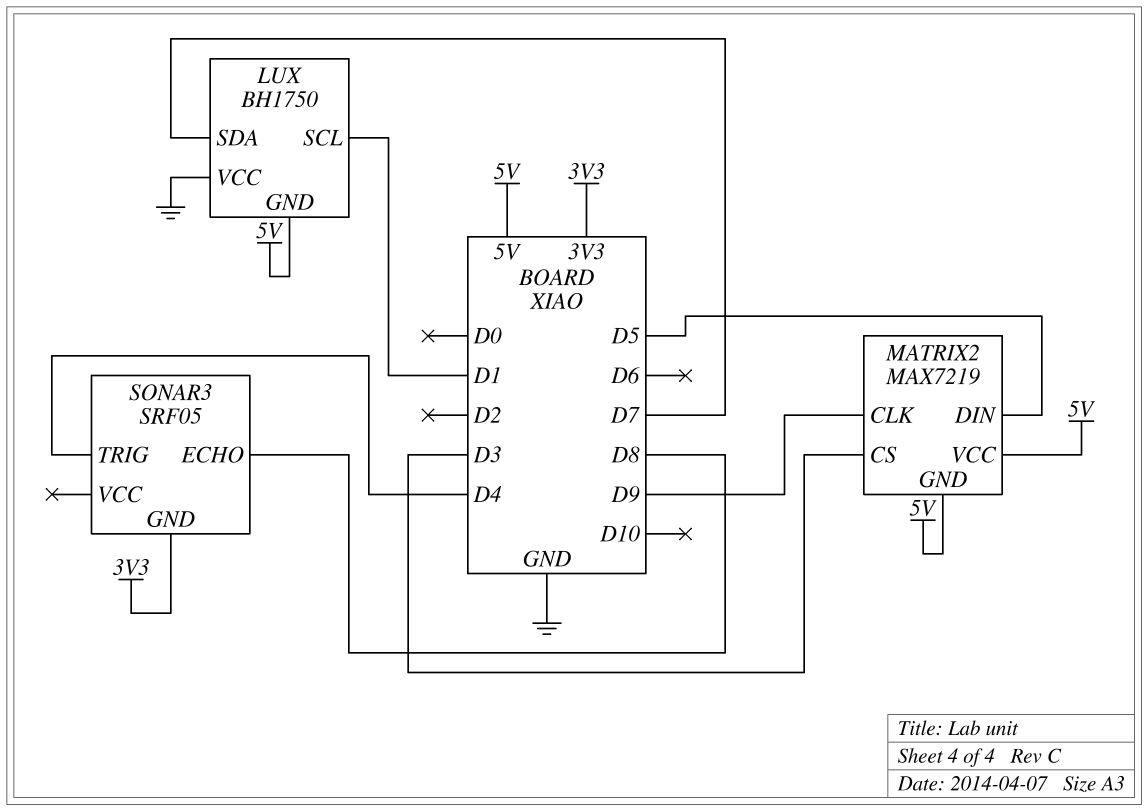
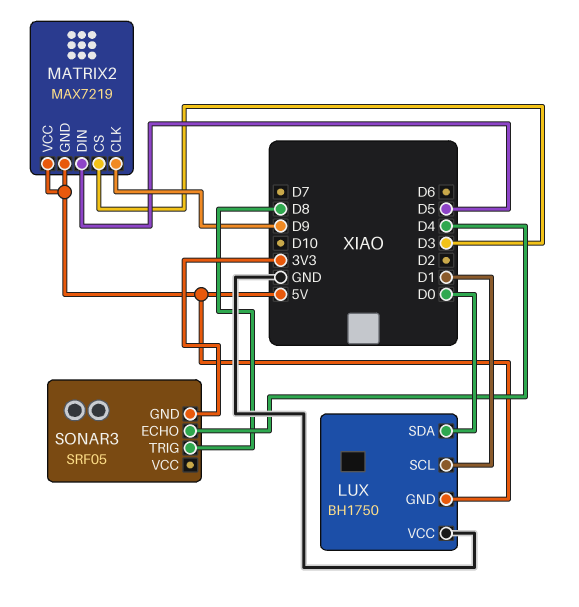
LUX pin SDA: D7 -> D0
SONAR3 pin ECHO: D8 -> D4
SONAR3 pin TRIG: D4 -> D8

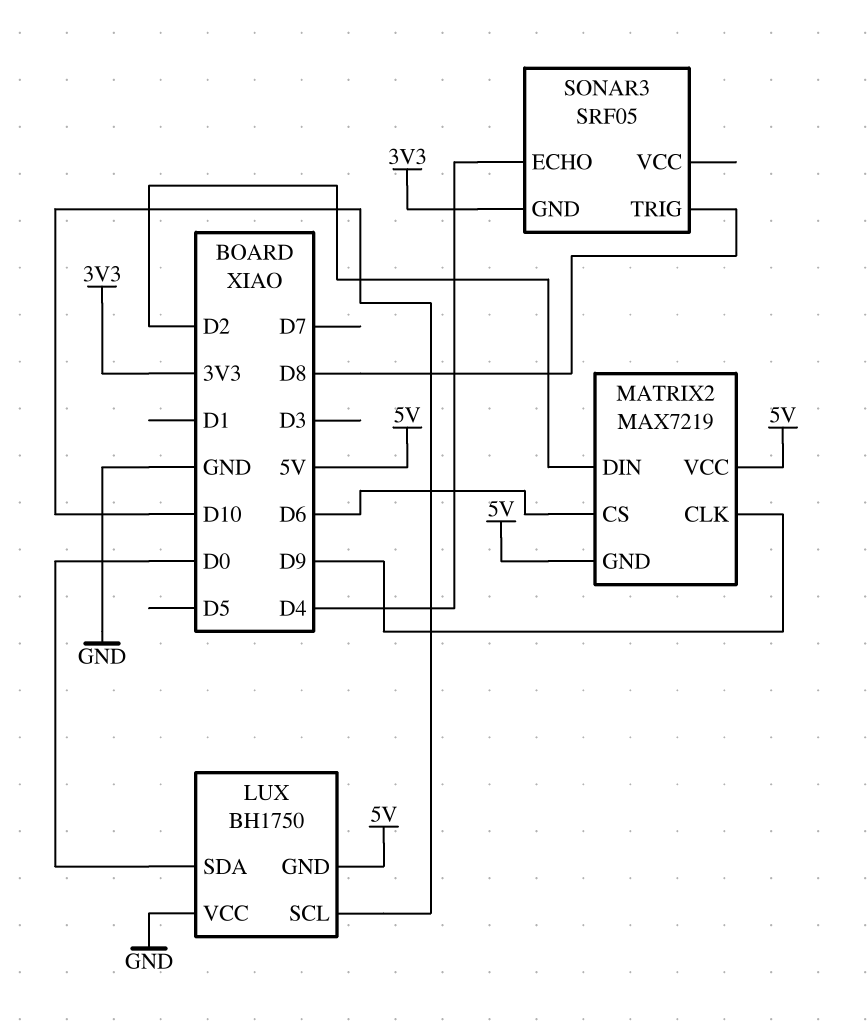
LUX pin SCL: D1 -> D10
MATRIX2 pin CS: D3 -> D6
MATRIX2 pin DIN: D5 -> D2

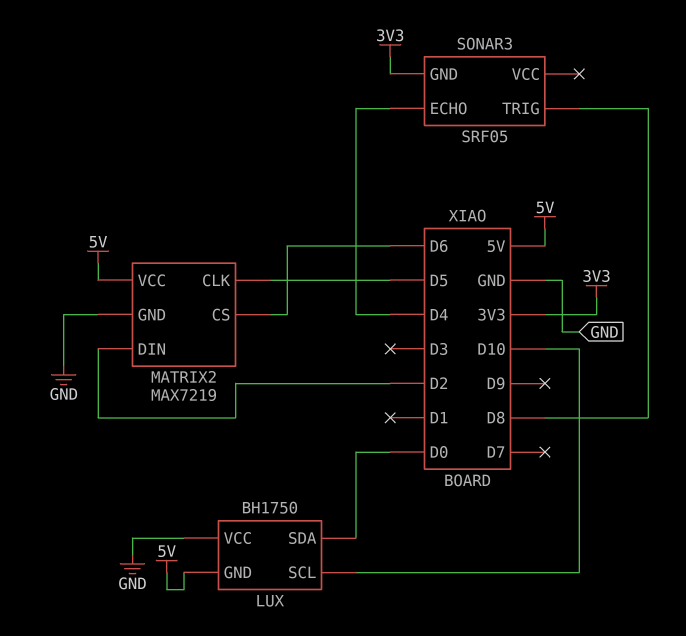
MATRIX2 pin CLK: D9 -> D5
MATRIX2 pin GND: 5V -> GND

